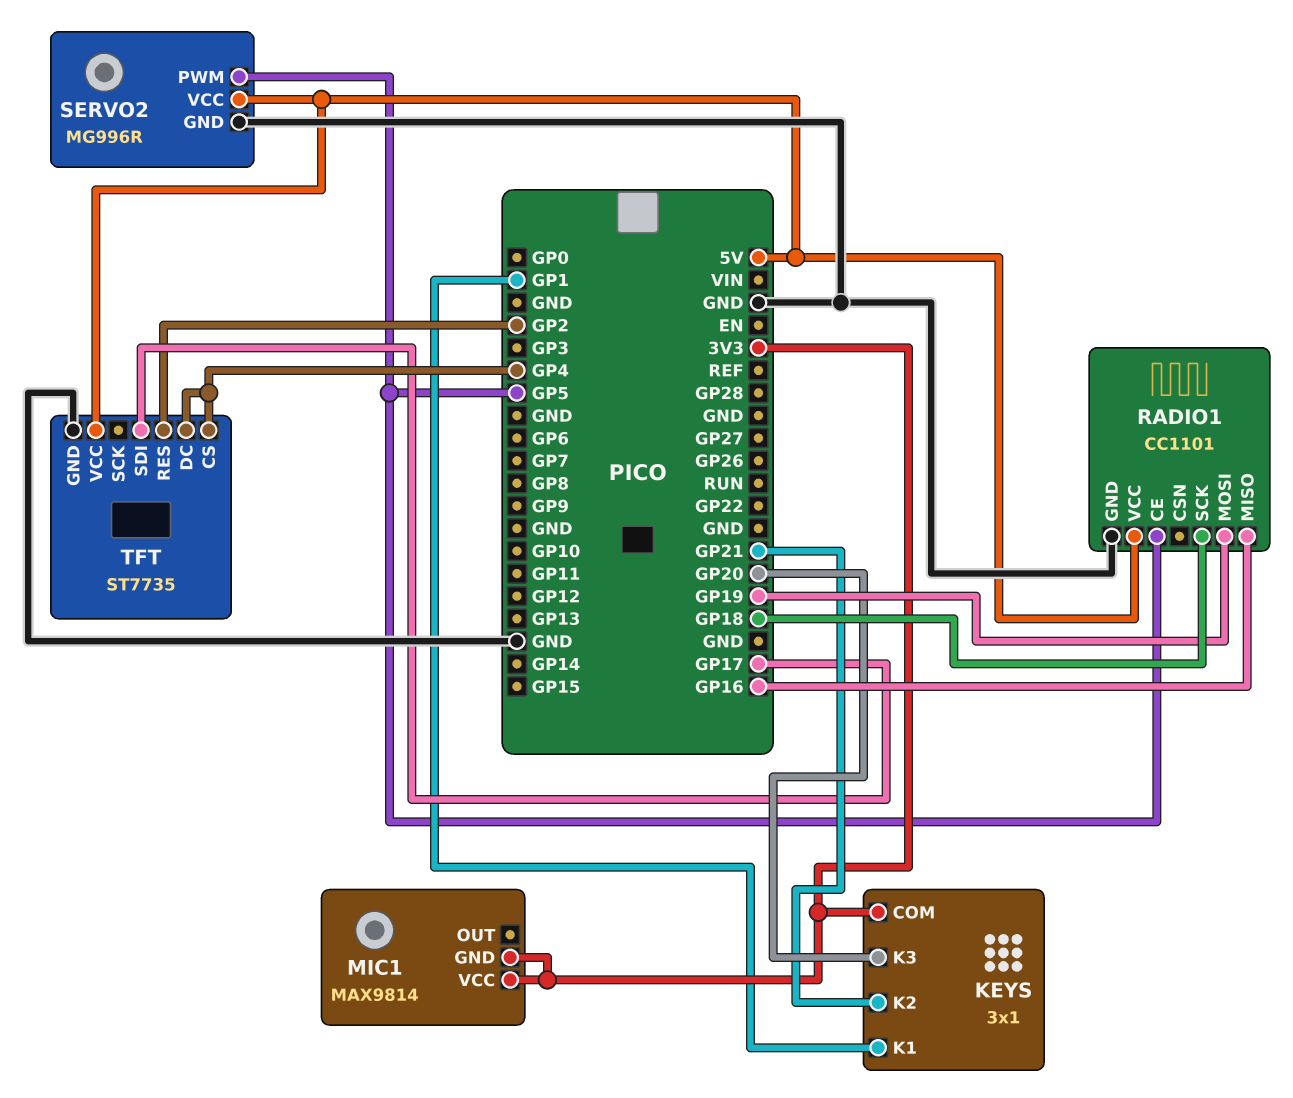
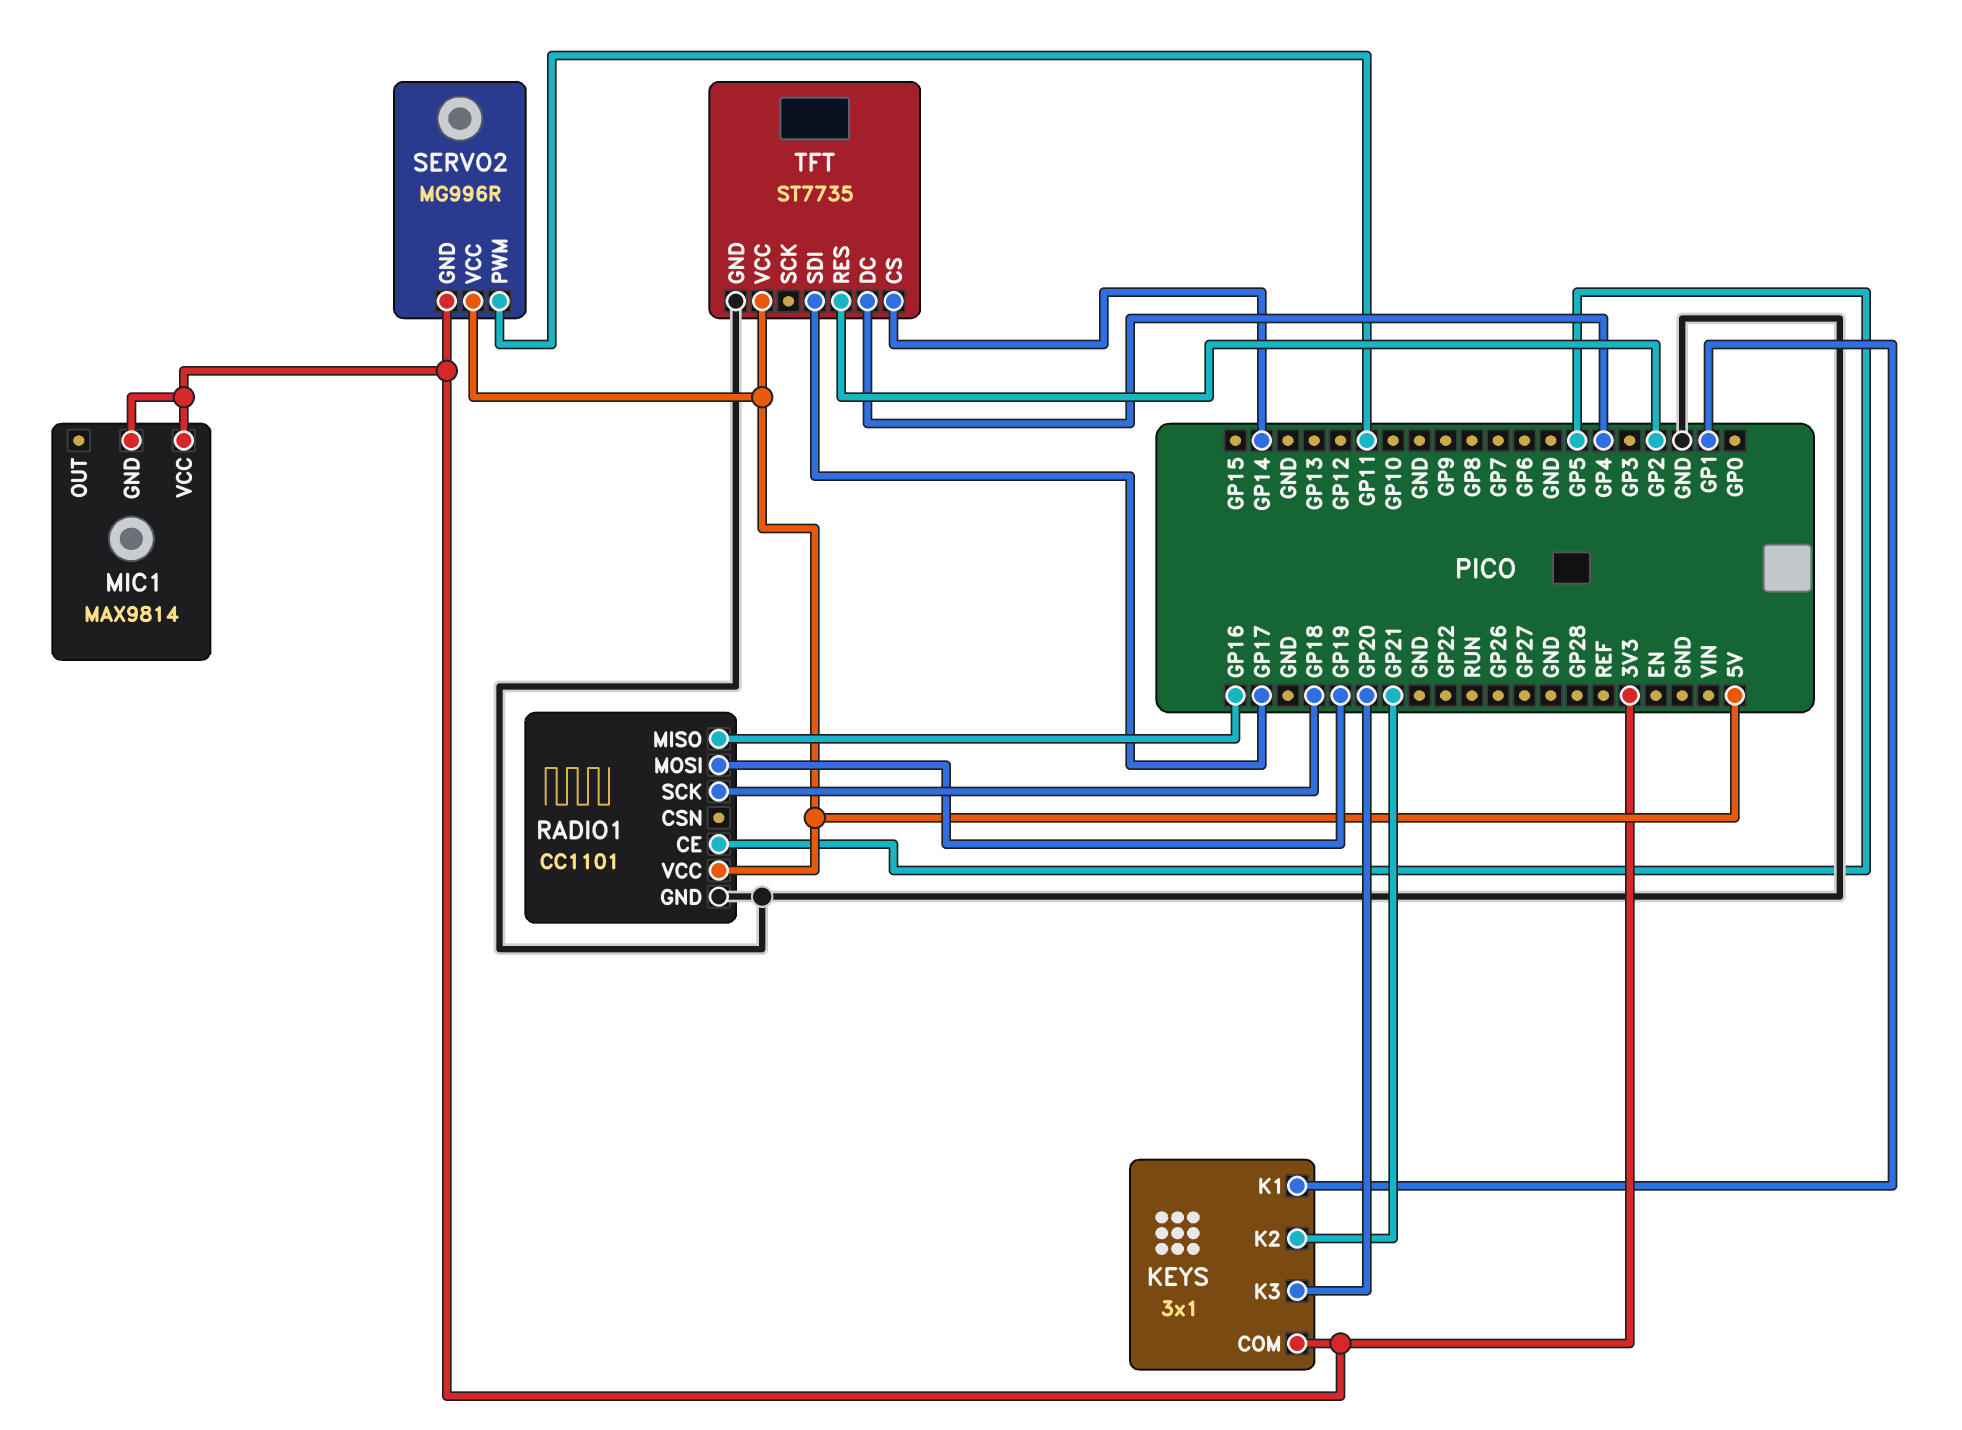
SERVO2 pin GND: GND -> 3V3
SERVO2 pin PWM: GP5 -> GP11
TFT pin CS: GP4 -> GP14

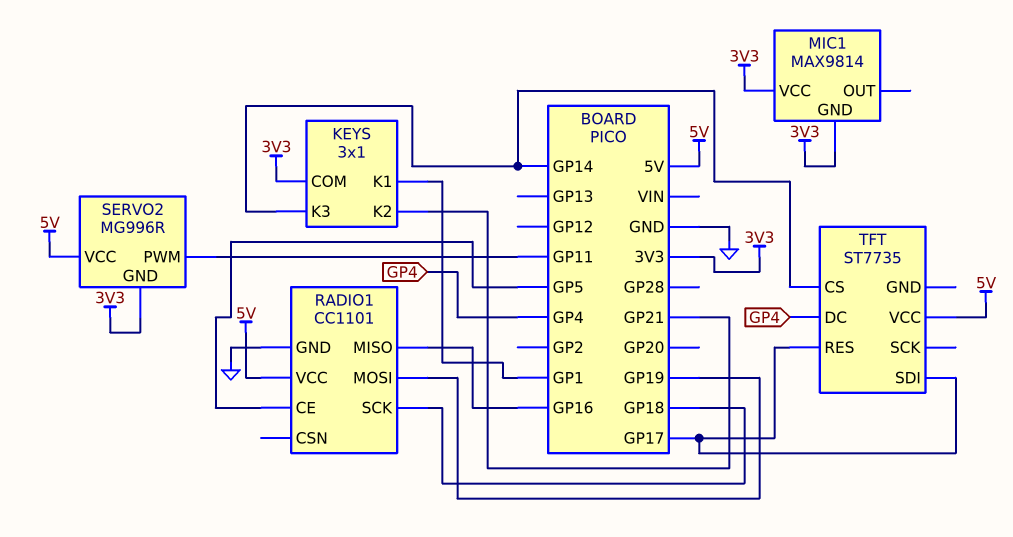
KEYS pin K3: GP20 -> GP14
TFT pin GND: GND -> none
TFT pin RES: GP2 -> GP17

